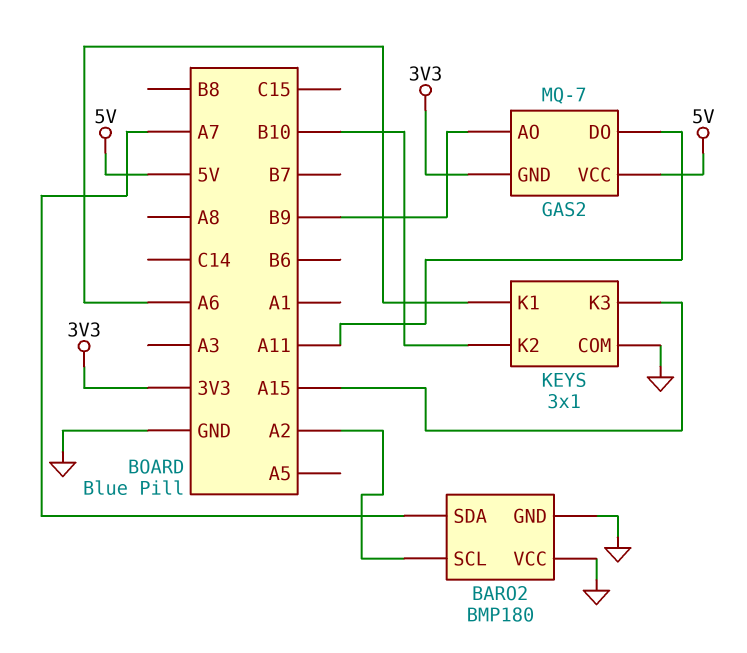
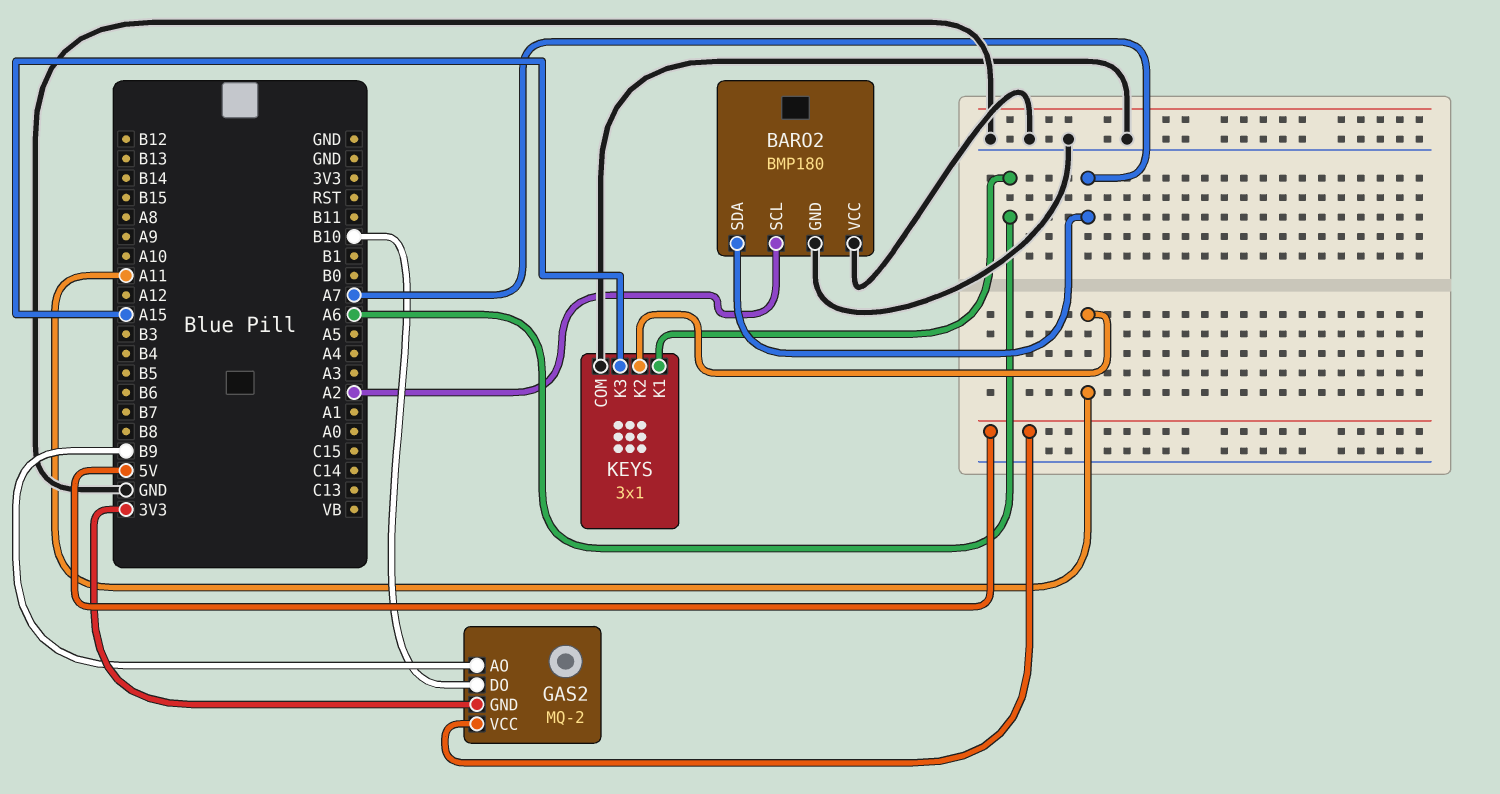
GAS2: MQ-7 -> MQ-2
GAS2 pin DO: A11 -> B10
KEYS pin K2: B10 -> A11

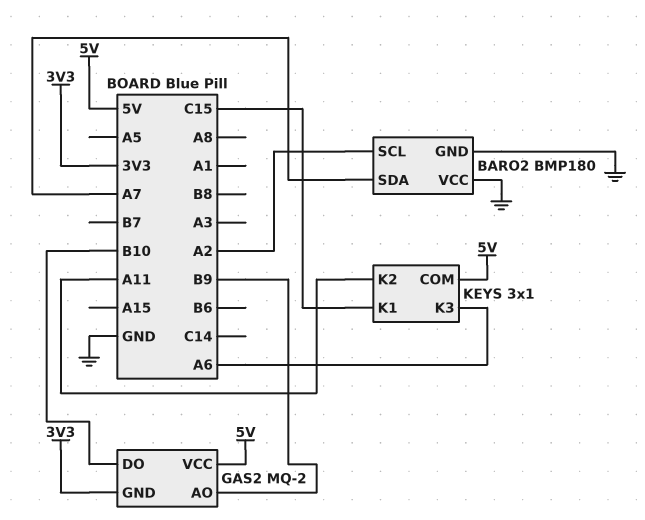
KEYS pin COM: GND -> 5V
KEYS pin K1: A6 -> C15
KEYS pin K3: A15 -> A6

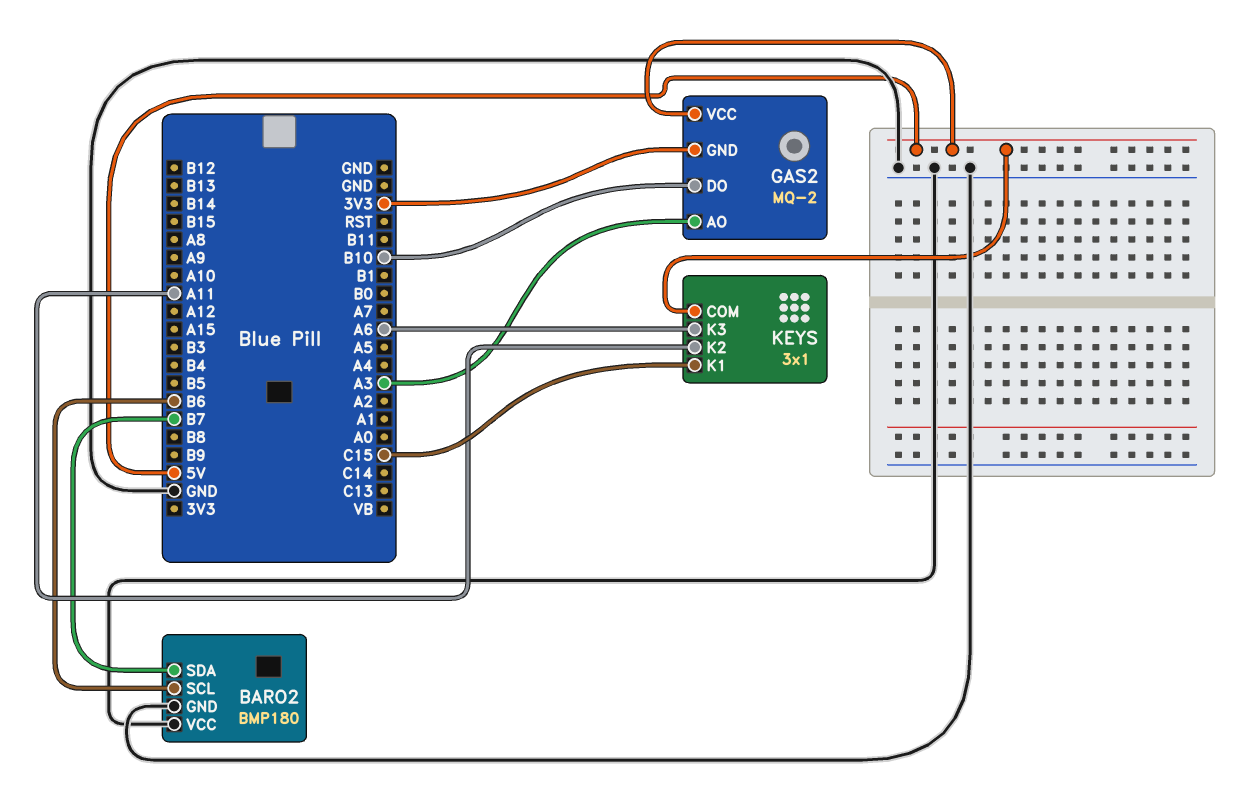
BARO2 pin SCL: A2 -> B6
BARO2 pin SDA: A7 -> B7
GAS2 pin AO: B9 -> A3

